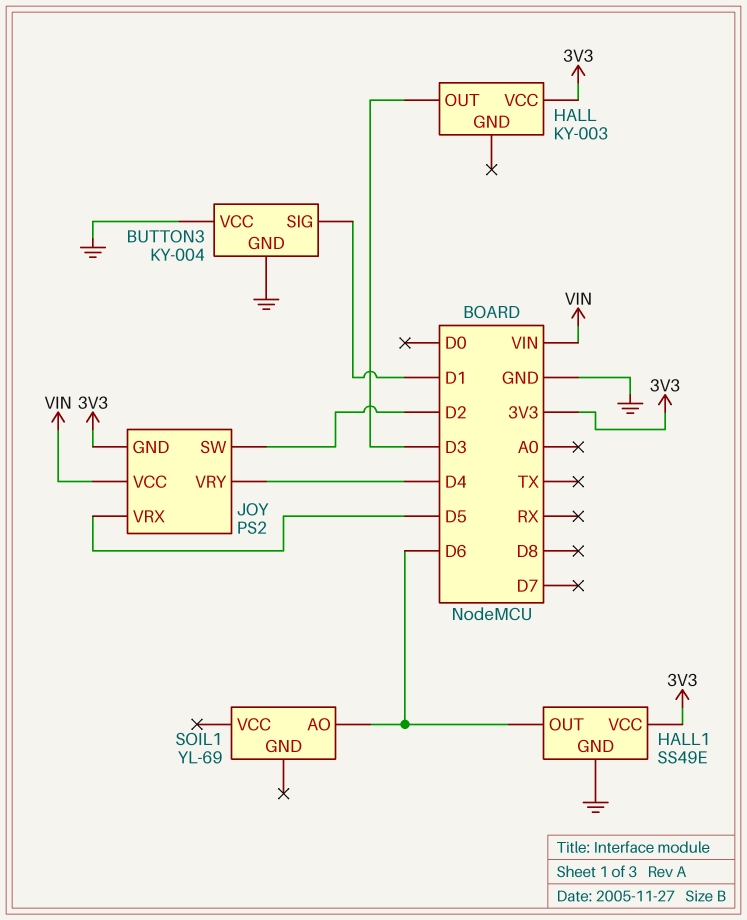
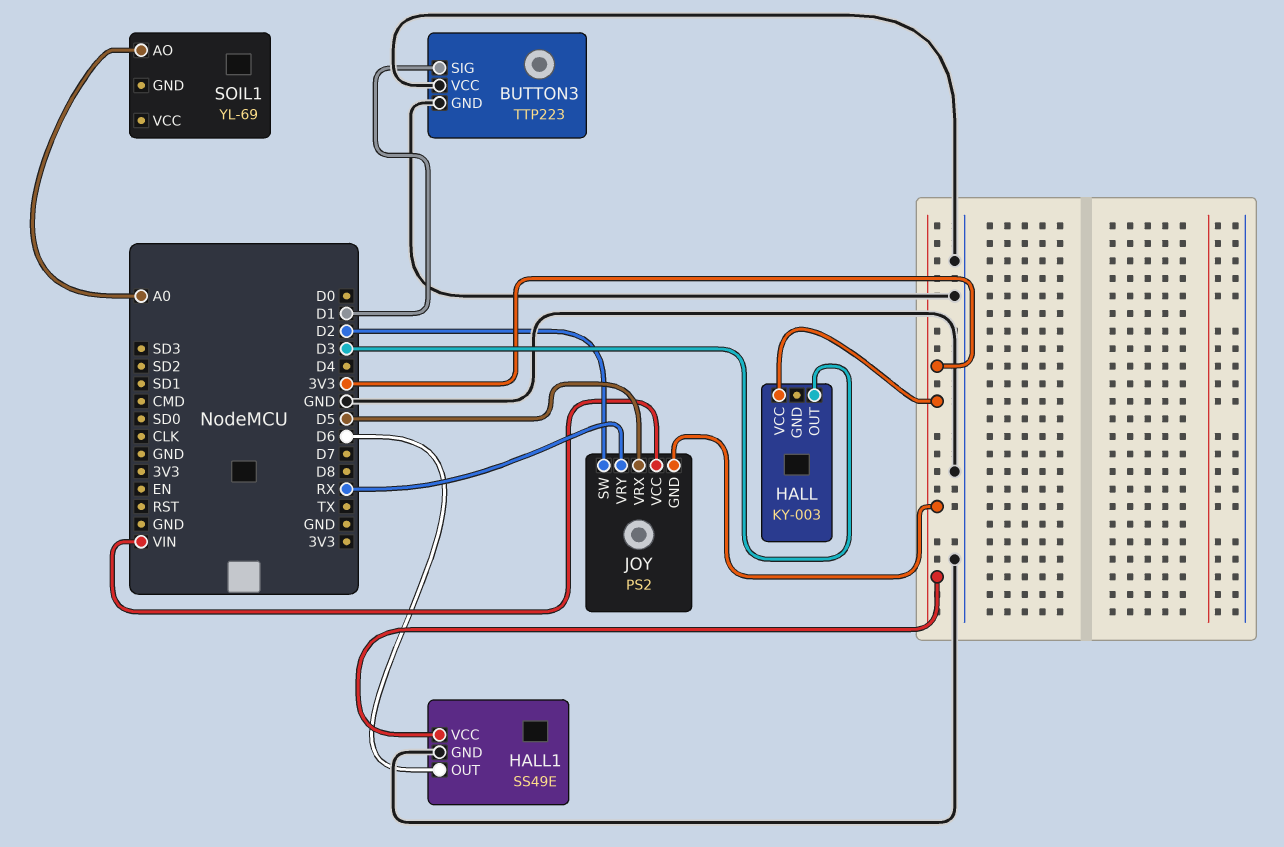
BUTTON3: KY-004 -> TTP223
JOY pin VRY: D4 -> RX
SOIL1 pin AO: D6 -> A0

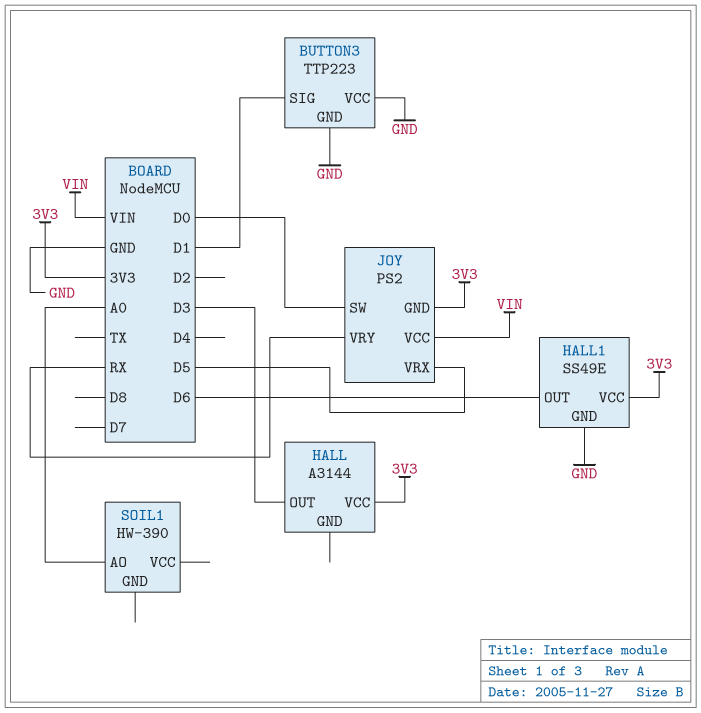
HALL: KY-003 -> A3144
JOY pin SW: D2 -> D0
SOIL1: YL-69 -> HW-390

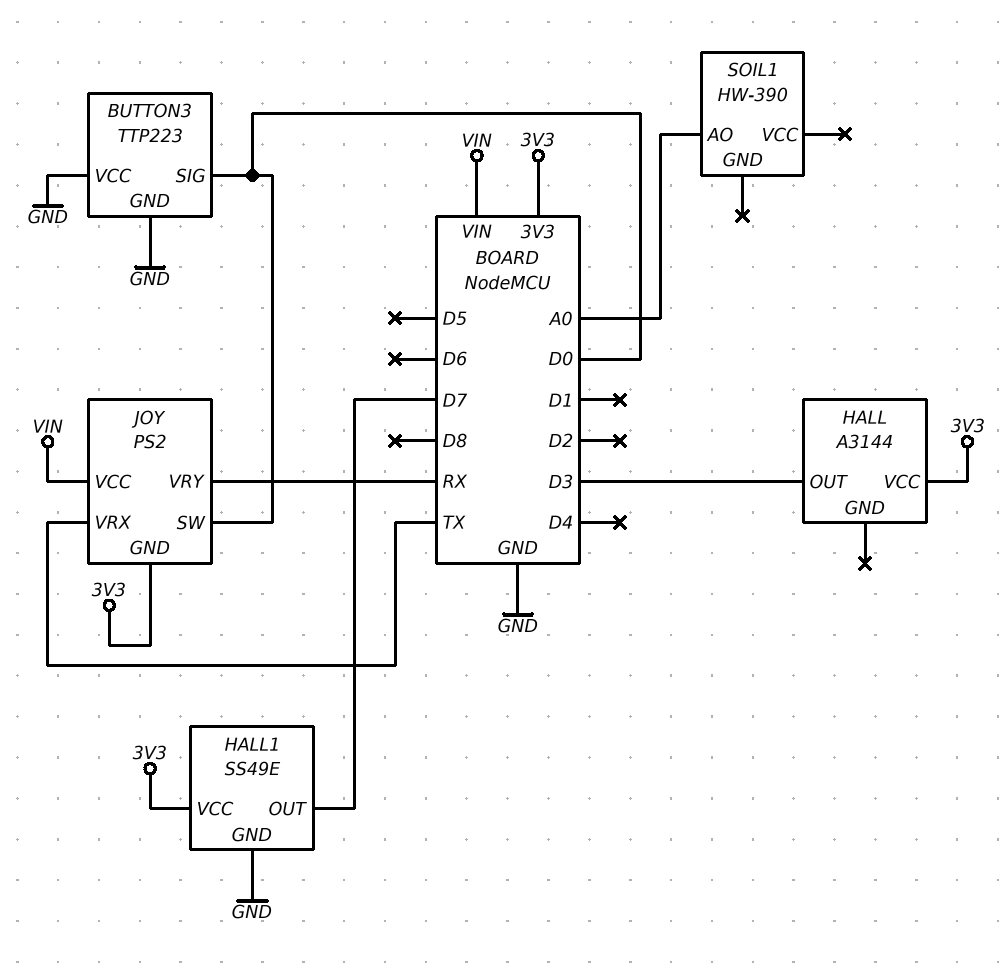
BUTTON3 pin SIG: D1 -> D0
HALL1 pin OUT: D6 -> D7
JOY pin VRX: D5 -> TX

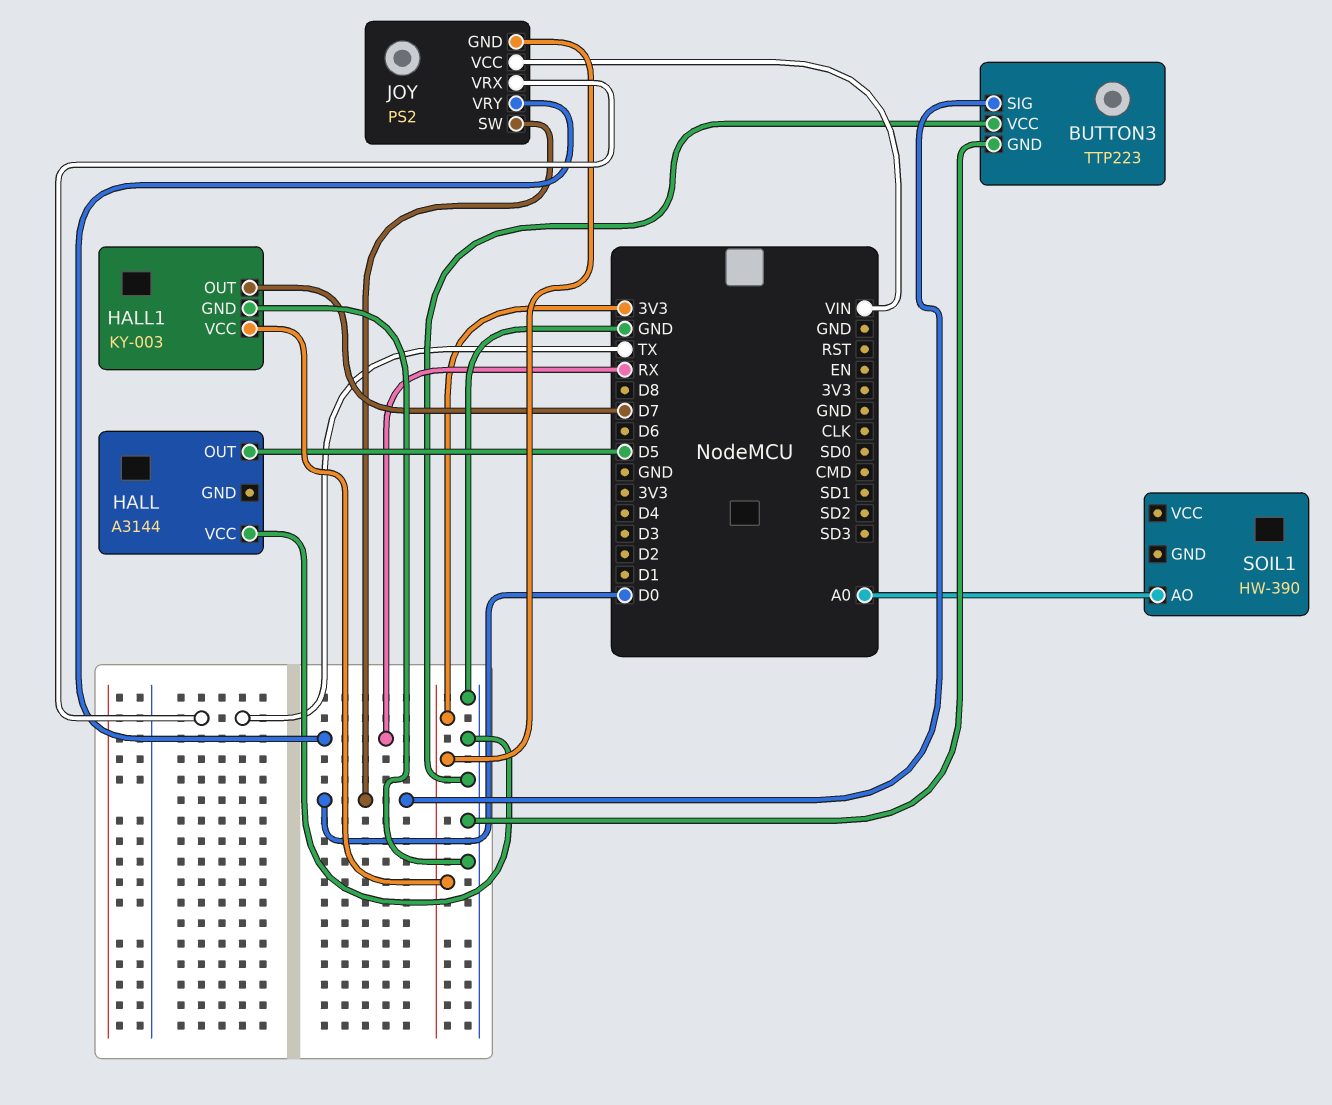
HALL pin OUT: D3 -> D5
HALL pin VCC: 3V3 -> GND
HALL1: SS49E -> KY-003

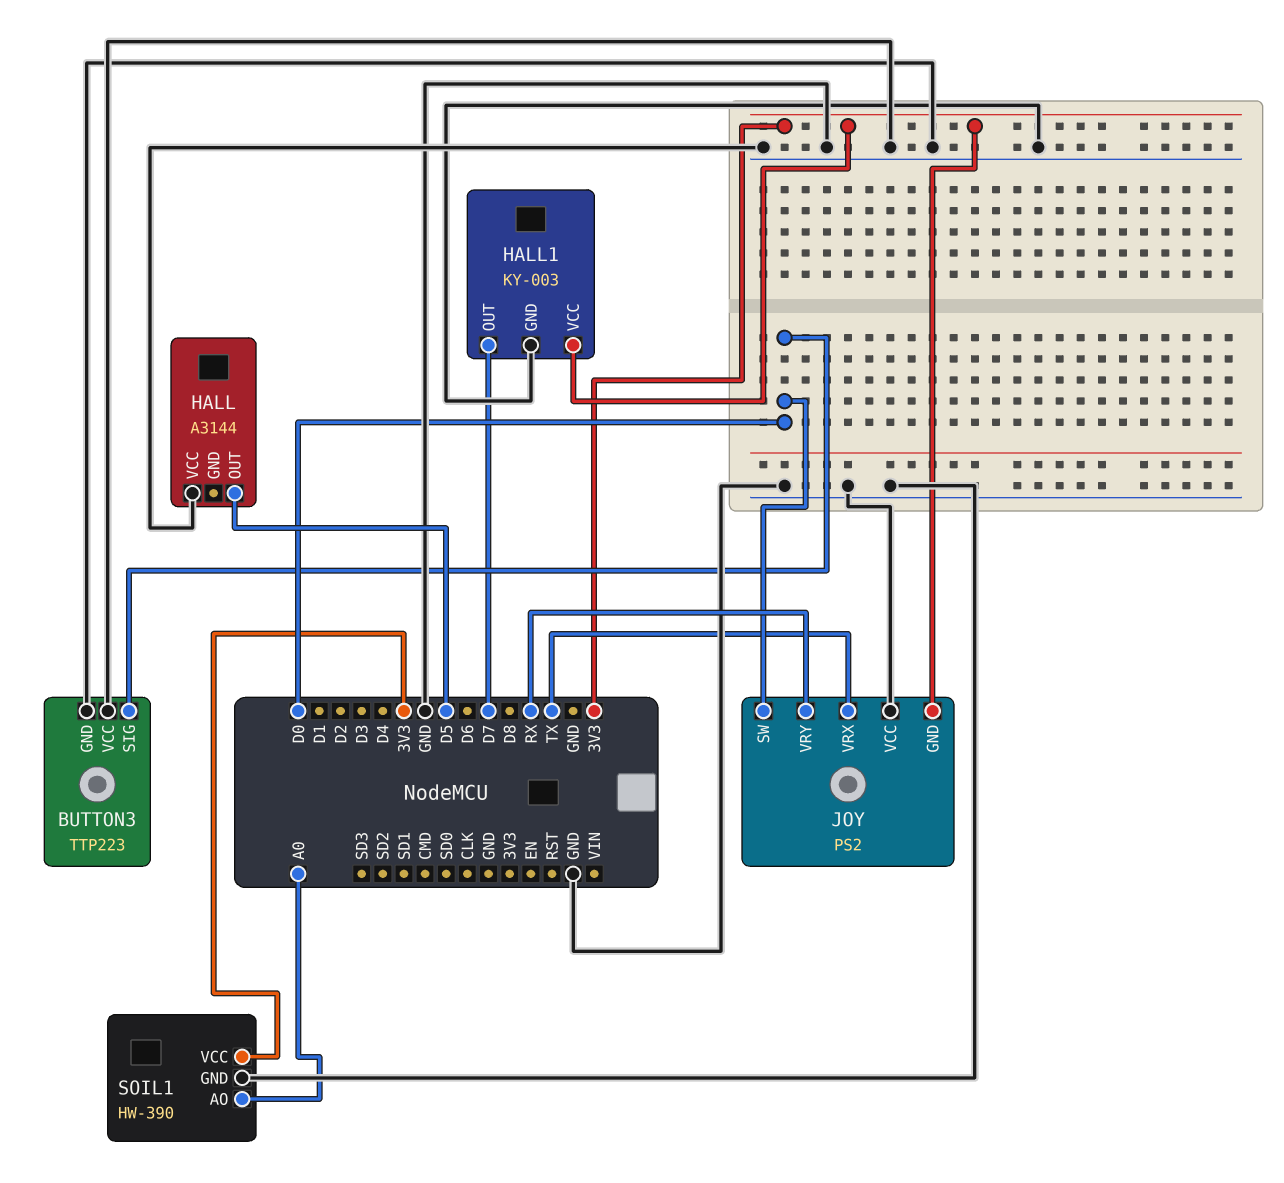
JOY pin VCC: VIN -> GND
SOIL1 pin GND: none -> GND
SOIL1 pin VCC: none -> 3V3

